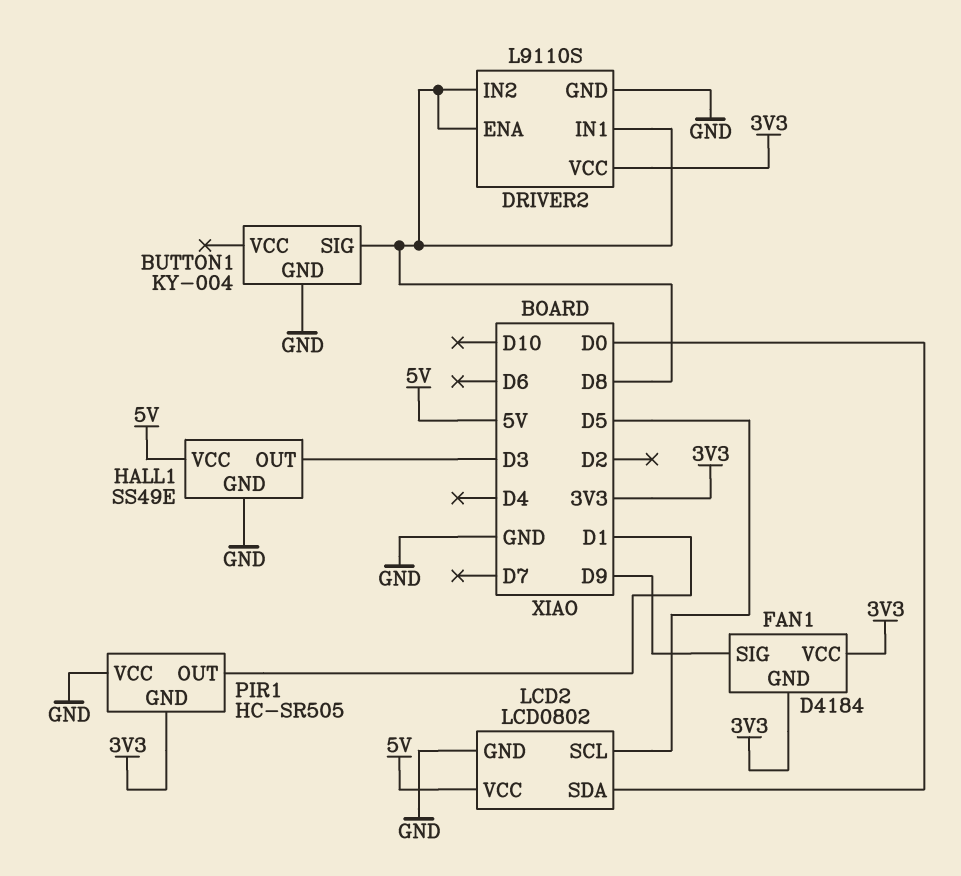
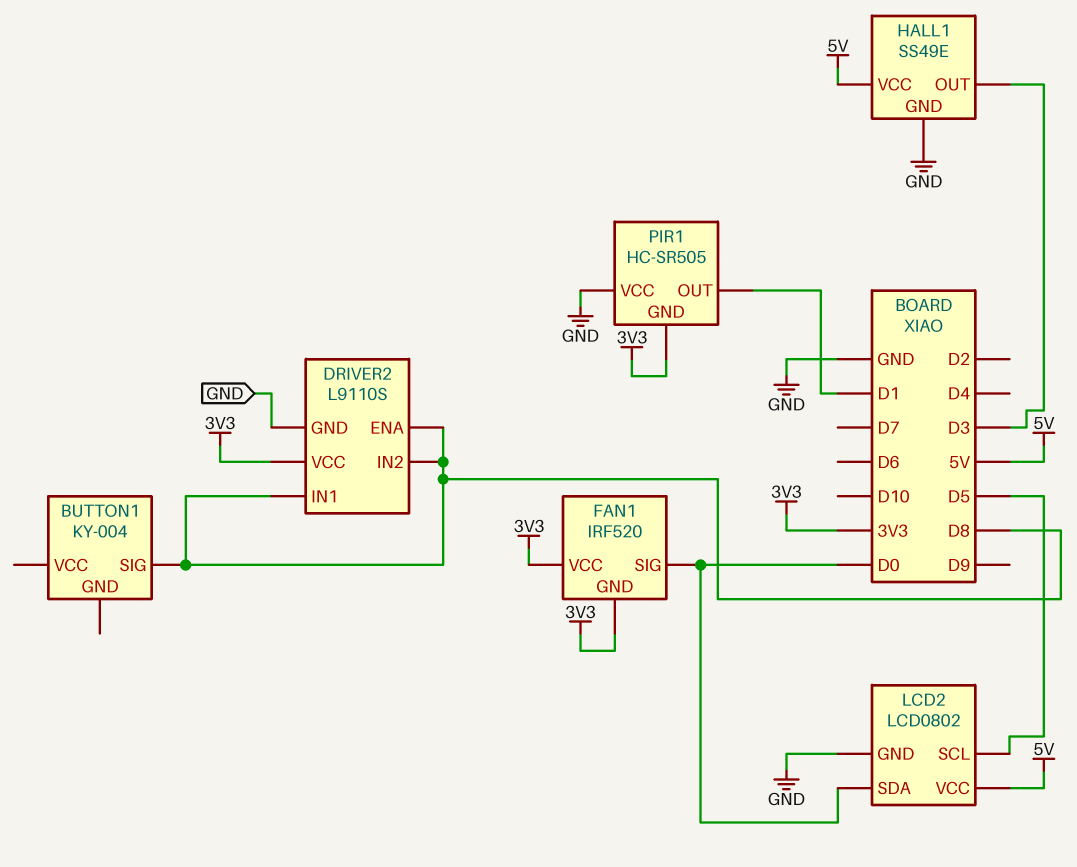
BUTTON1 pin GND: GND -> none
FAN1: D4184 -> IRF520
FAN1 pin SIG: D9 -> D0

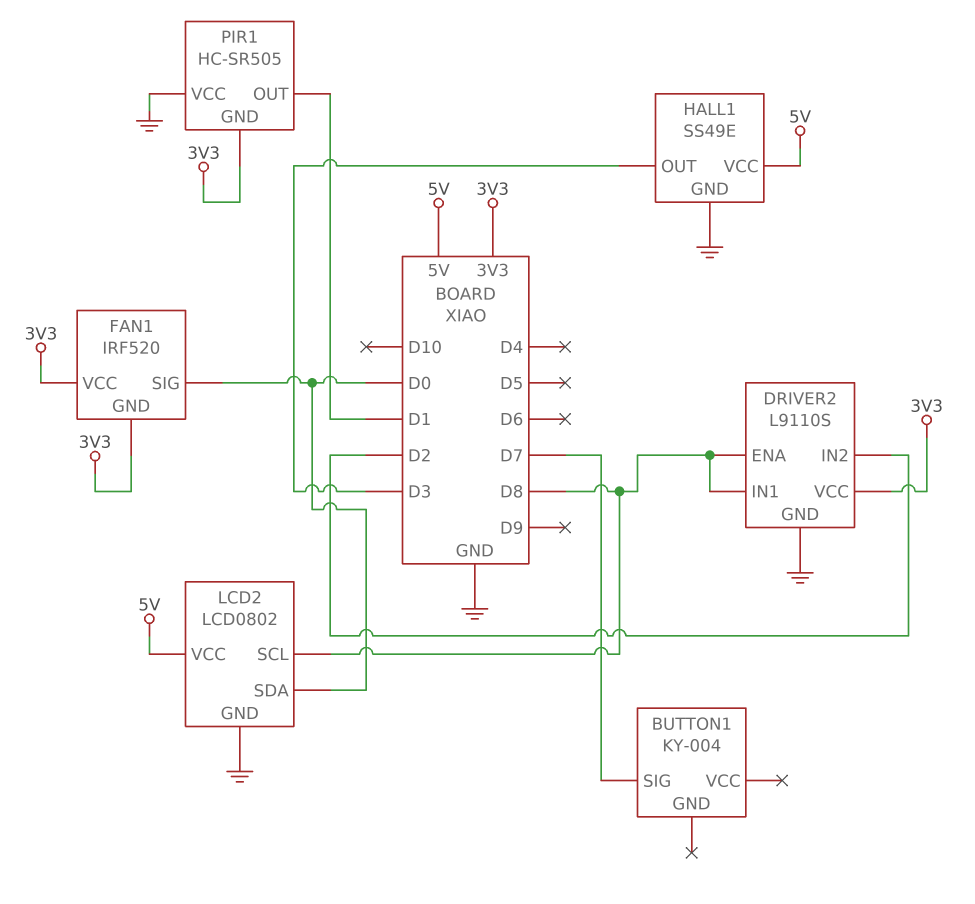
BUTTON1 pin SIG: D8 -> D7
DRIVER2 pin IN2: D8 -> D2
LCD2 pin SCL: D5 -> D8

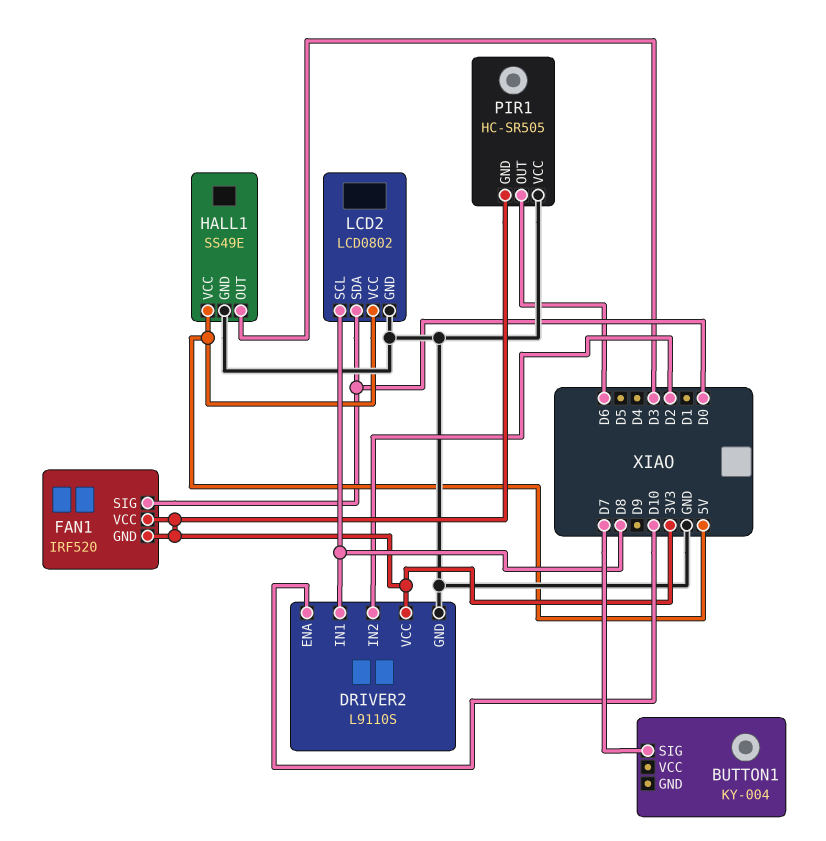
DRIVER2 pin ENA: D8 -> D10
PIR1 pin OUT: D1 -> D6

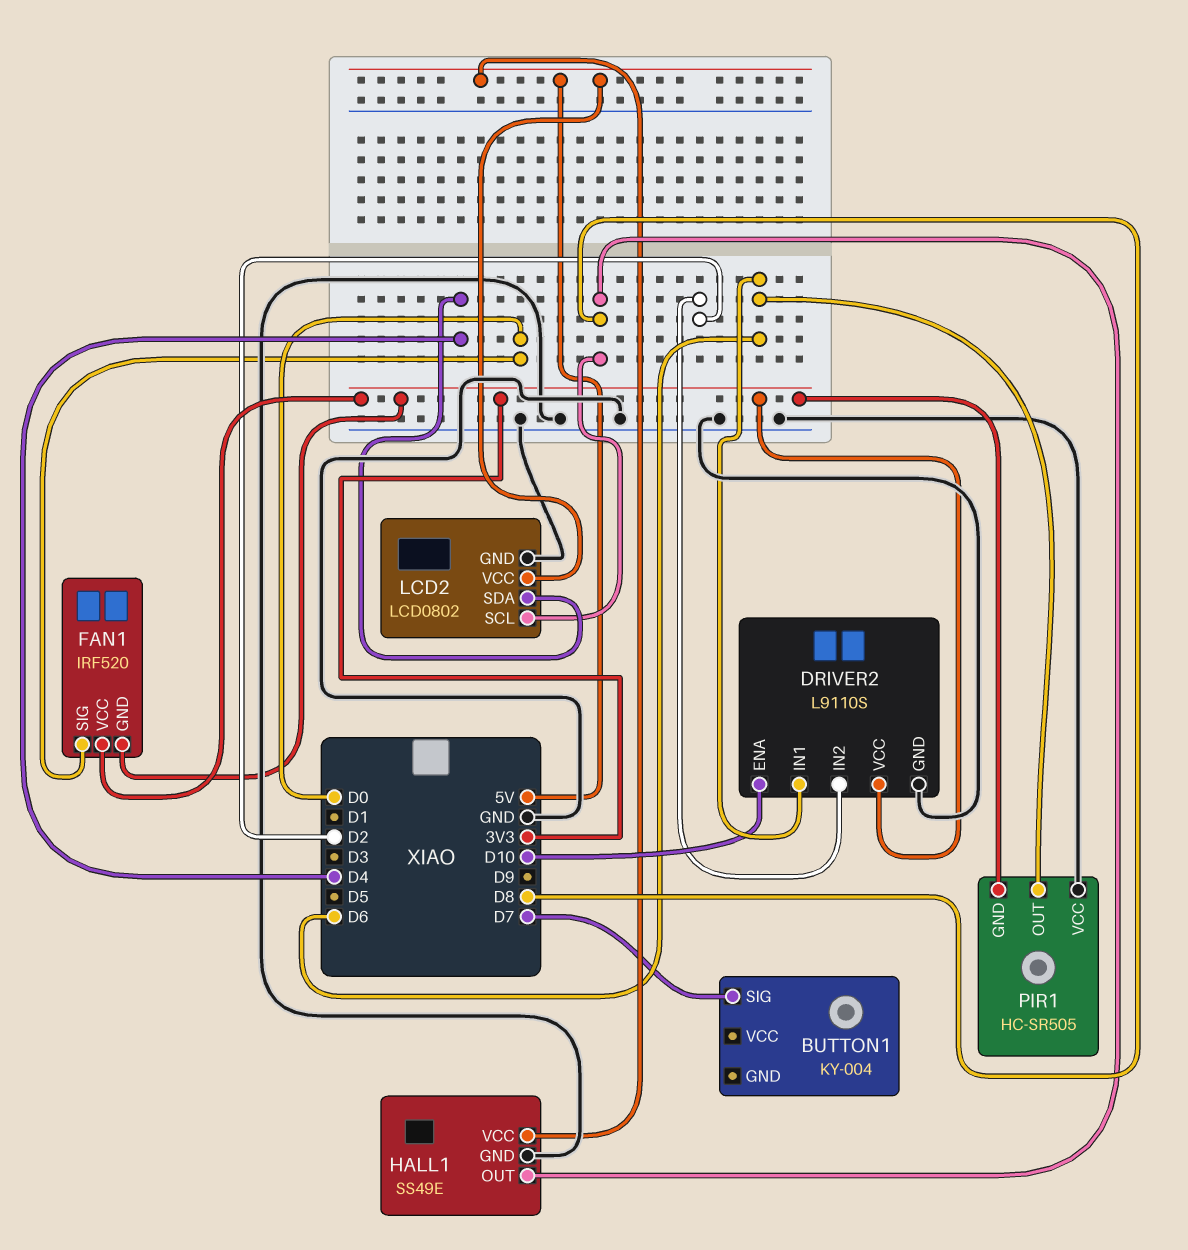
DRIVER2 pin IN1: D8 -> D6
HALL1 pin OUT: D3 -> D8
LCD2 pin SDA: D0 -> D4

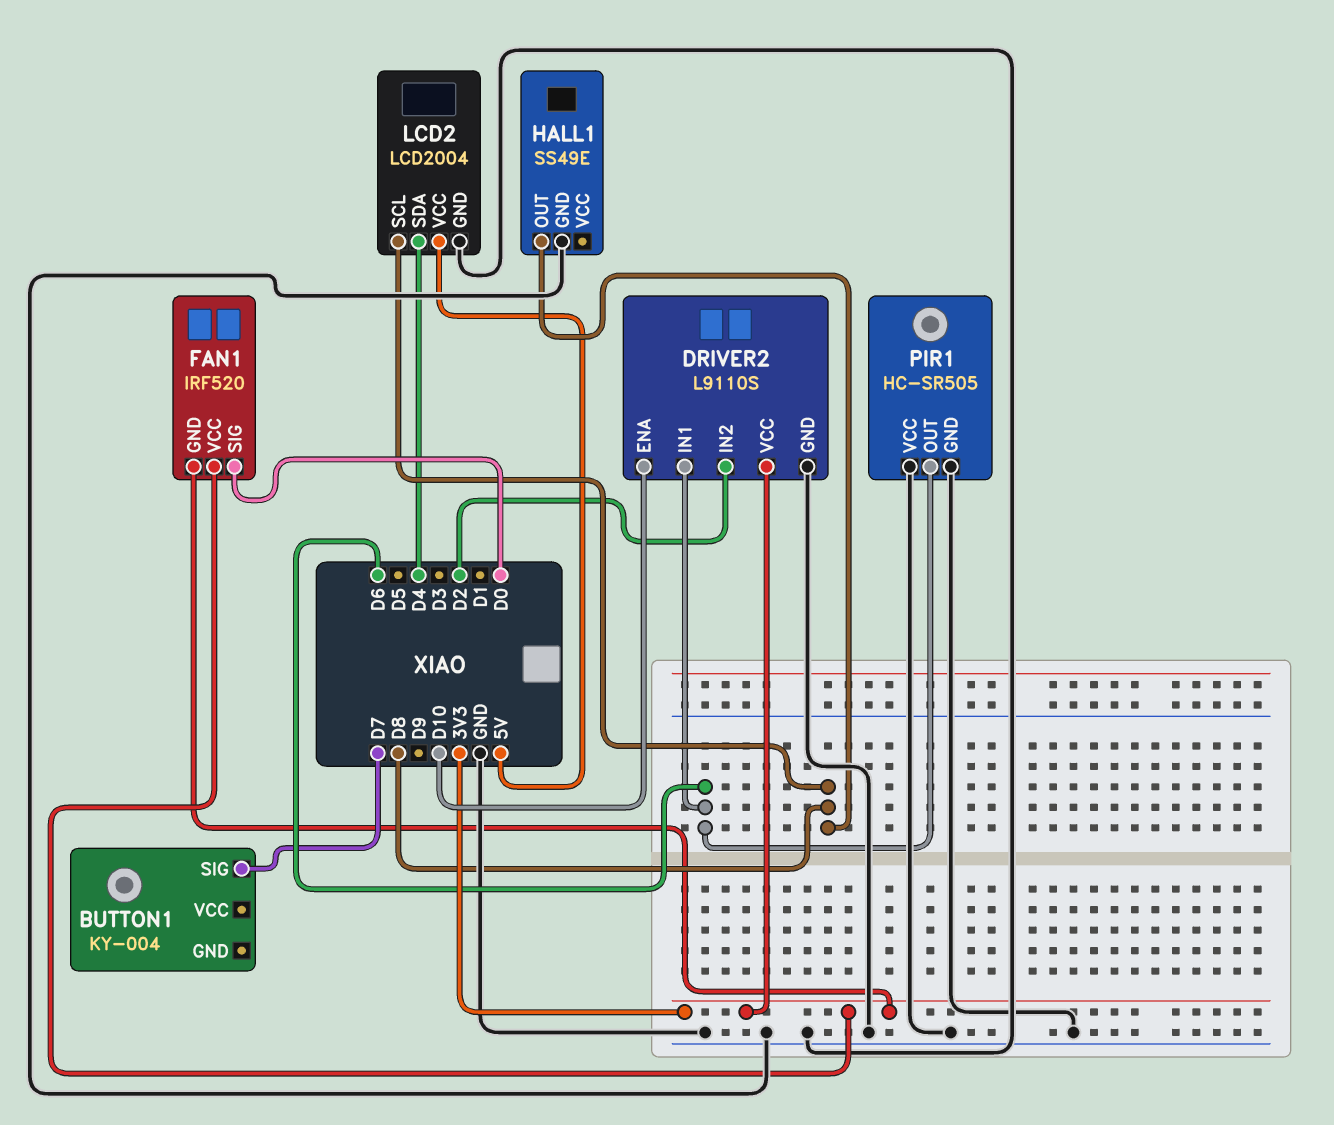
HALL1 pin VCC: 5V -> none
LCD2: LCD0802 -> LCD2004
PIR1 pin GND: 3V3 -> GND

